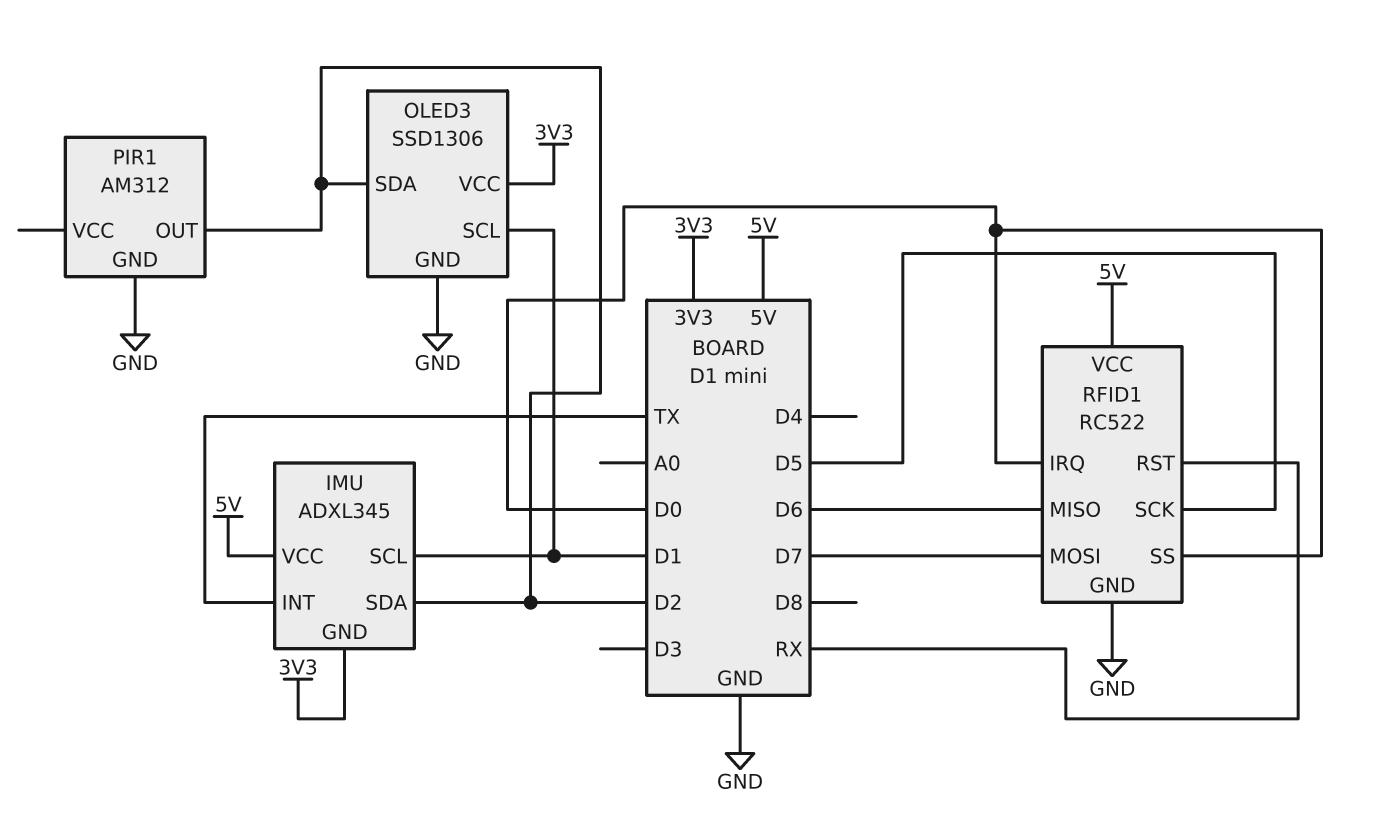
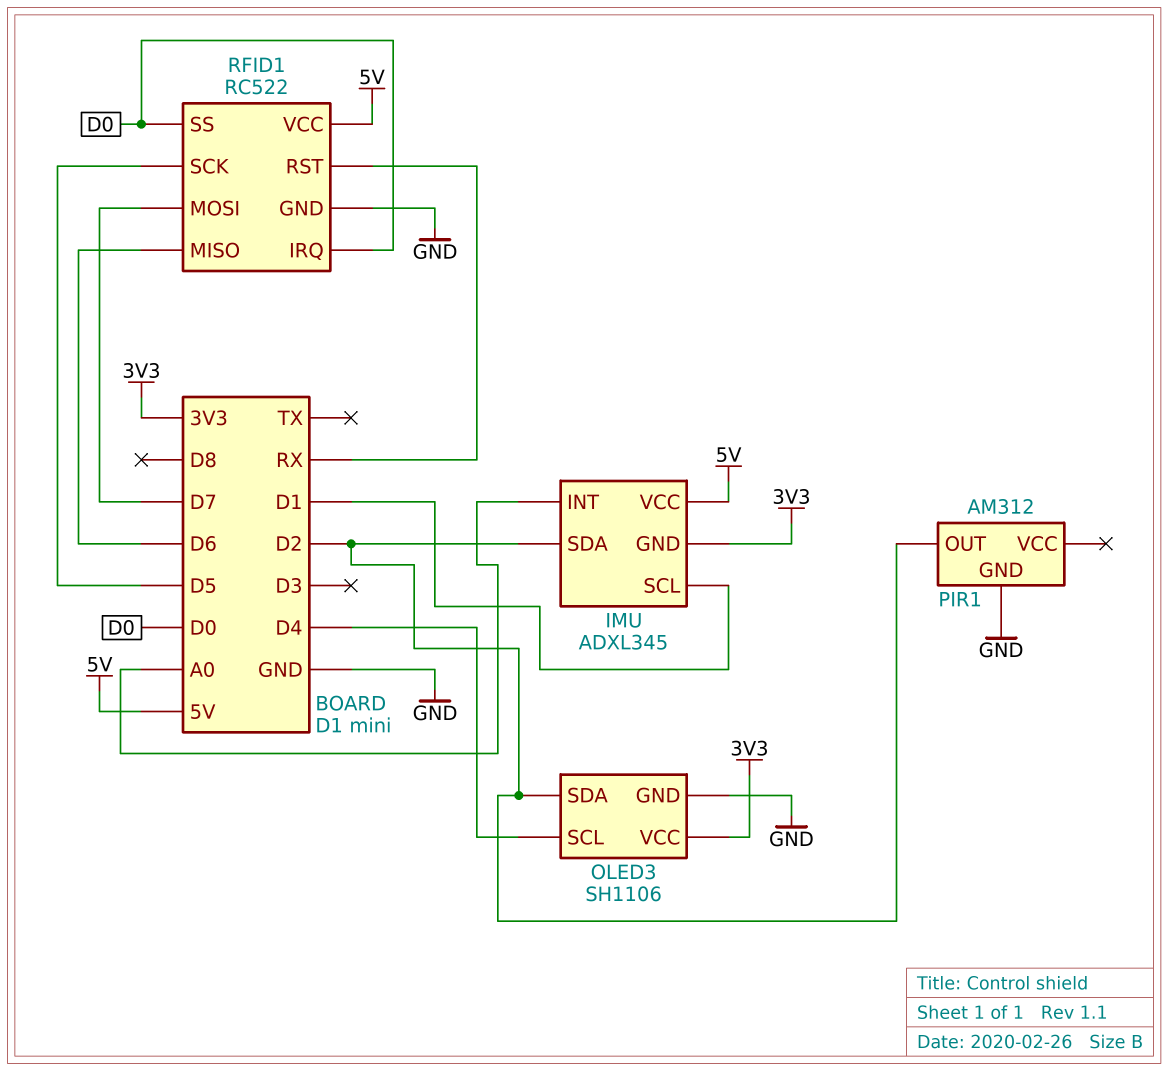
IMU pin INT: TX -> A0
OLED3: SSD1306 -> SH1106
OLED3 pin SCL: D1 -> D4

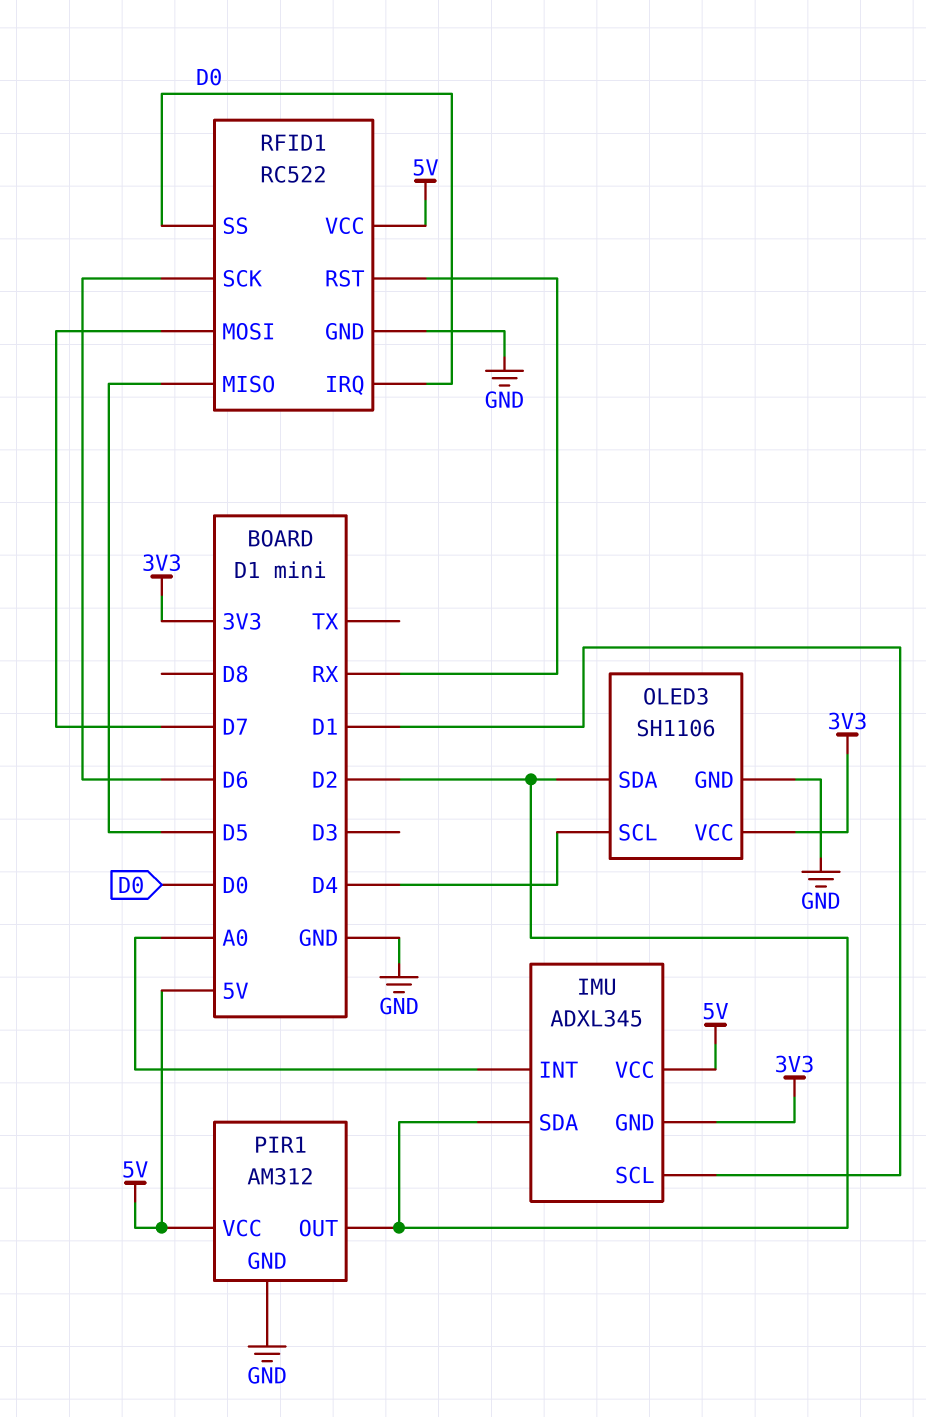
PIR1 pin VCC: none -> 5V
RFID1 pin MISO: D6 -> D5
RFID1 pin SCK: D5 -> D6

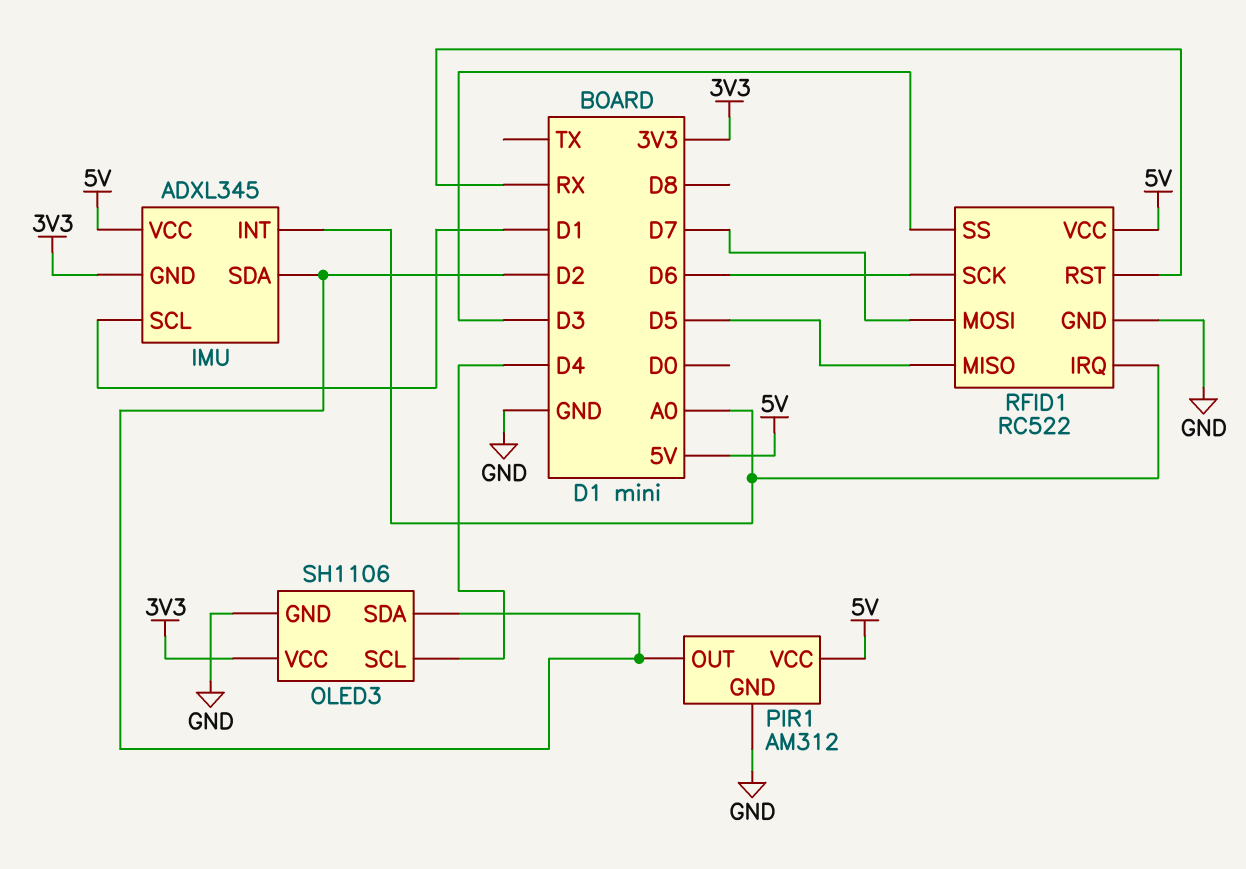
RFID1 pin IRQ: D0 -> A0
RFID1 pin SS: D0 -> D3

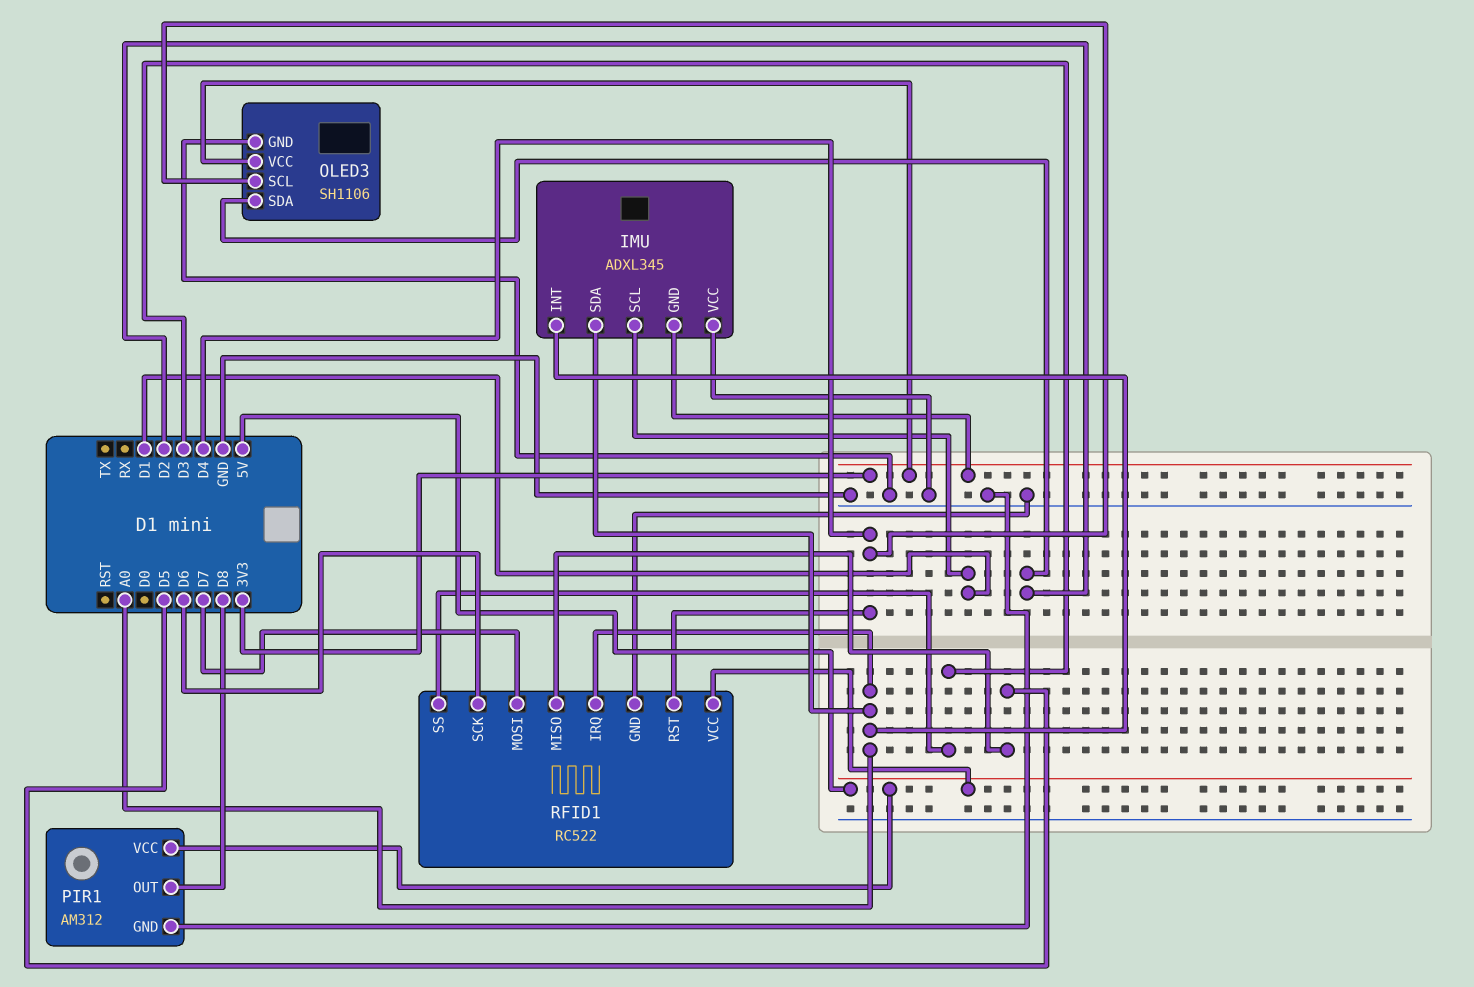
IMU pin SDA: D2 -> A0
IMU pin VCC: 5V -> GND
PIR1 pin OUT: D2 -> D8
RFID1 pin RST: RX -> D4

